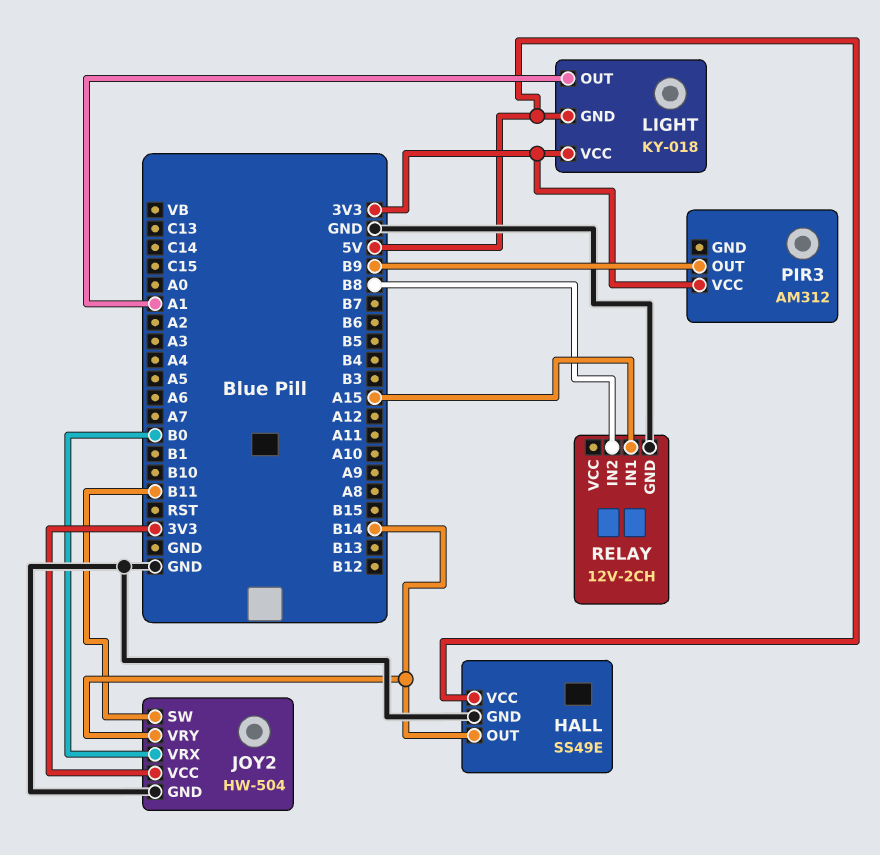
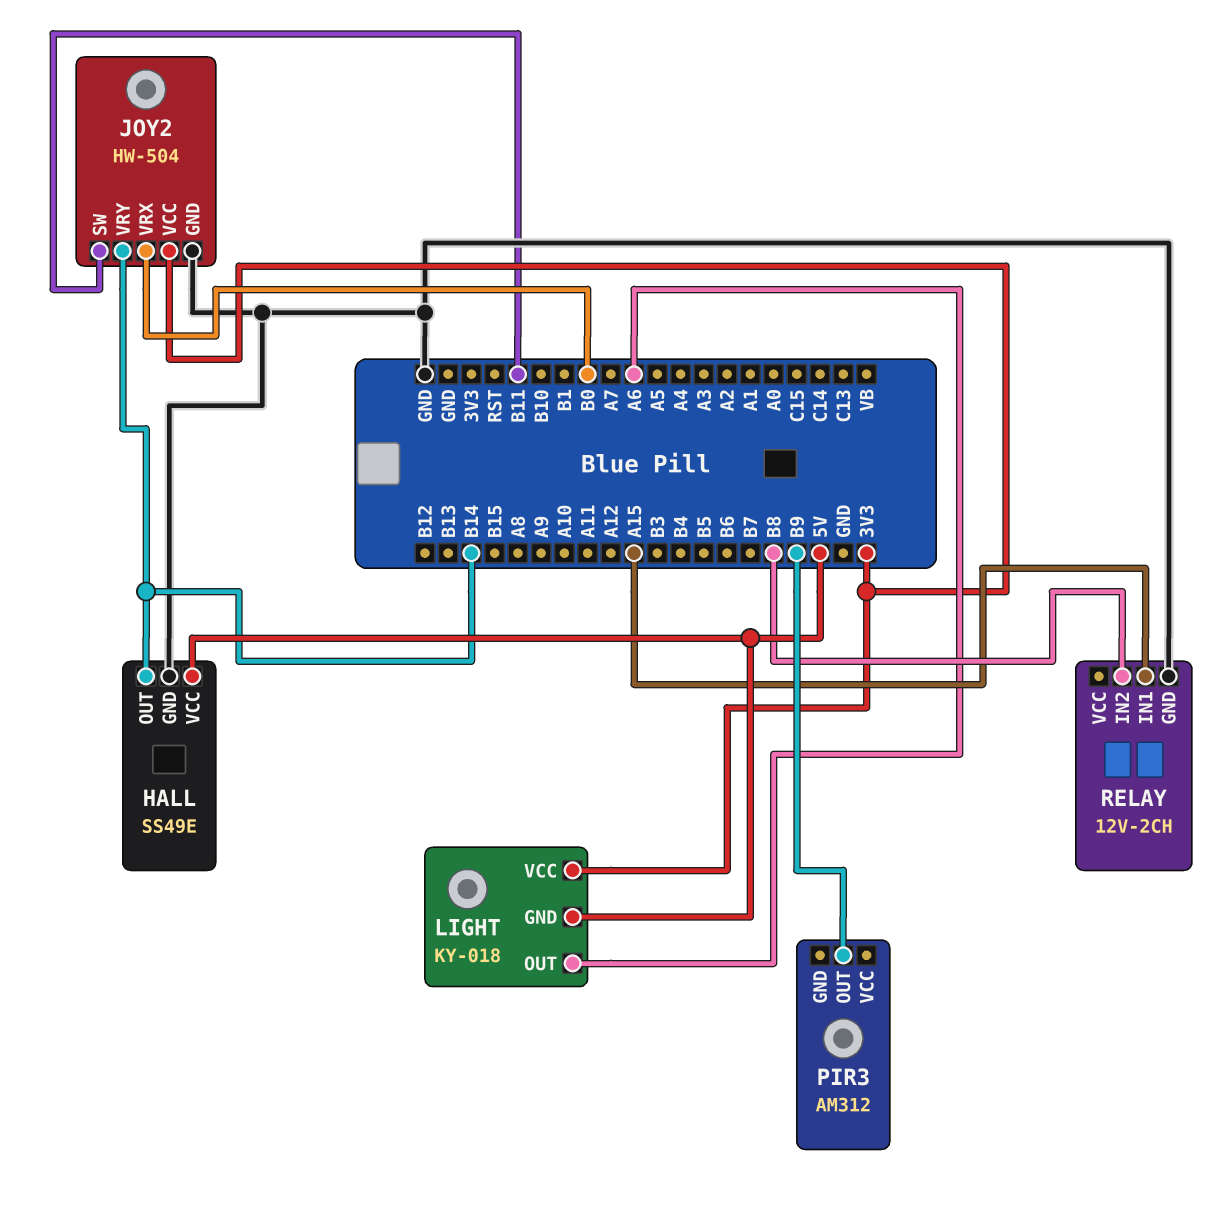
LIGHT pin OUT: A1 -> A6
PIR3 pin VCC: 3V3 -> none

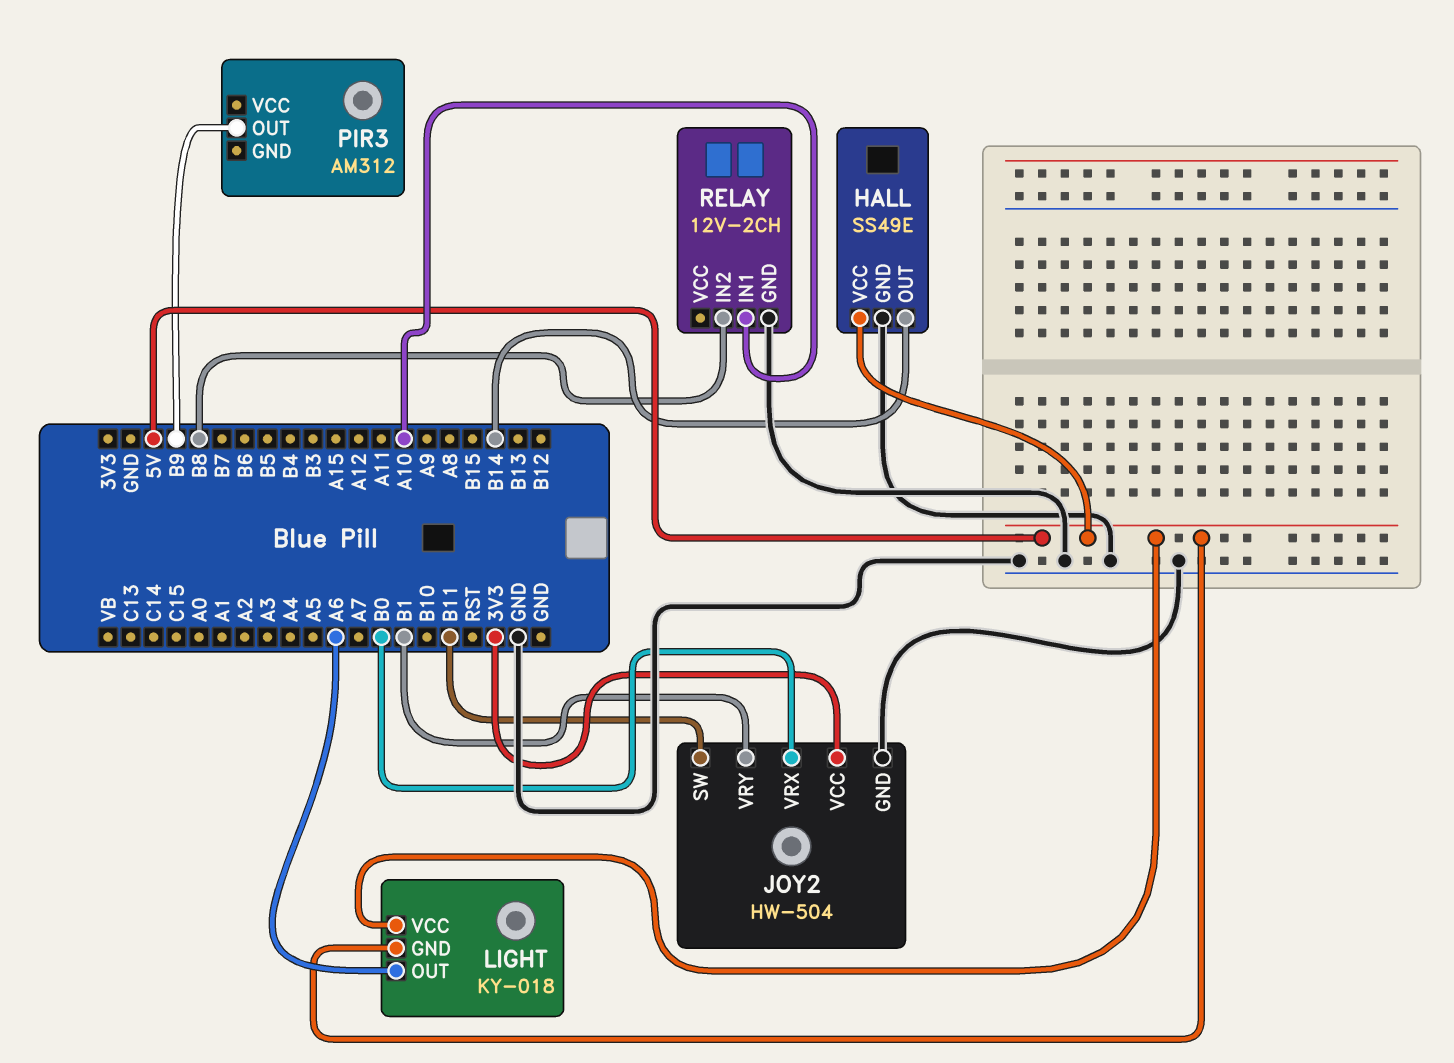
JOY2 pin VRY: B14 -> B1
LIGHT pin VCC: 3V3 -> 5V
RELAY pin IN1: A15 -> A10

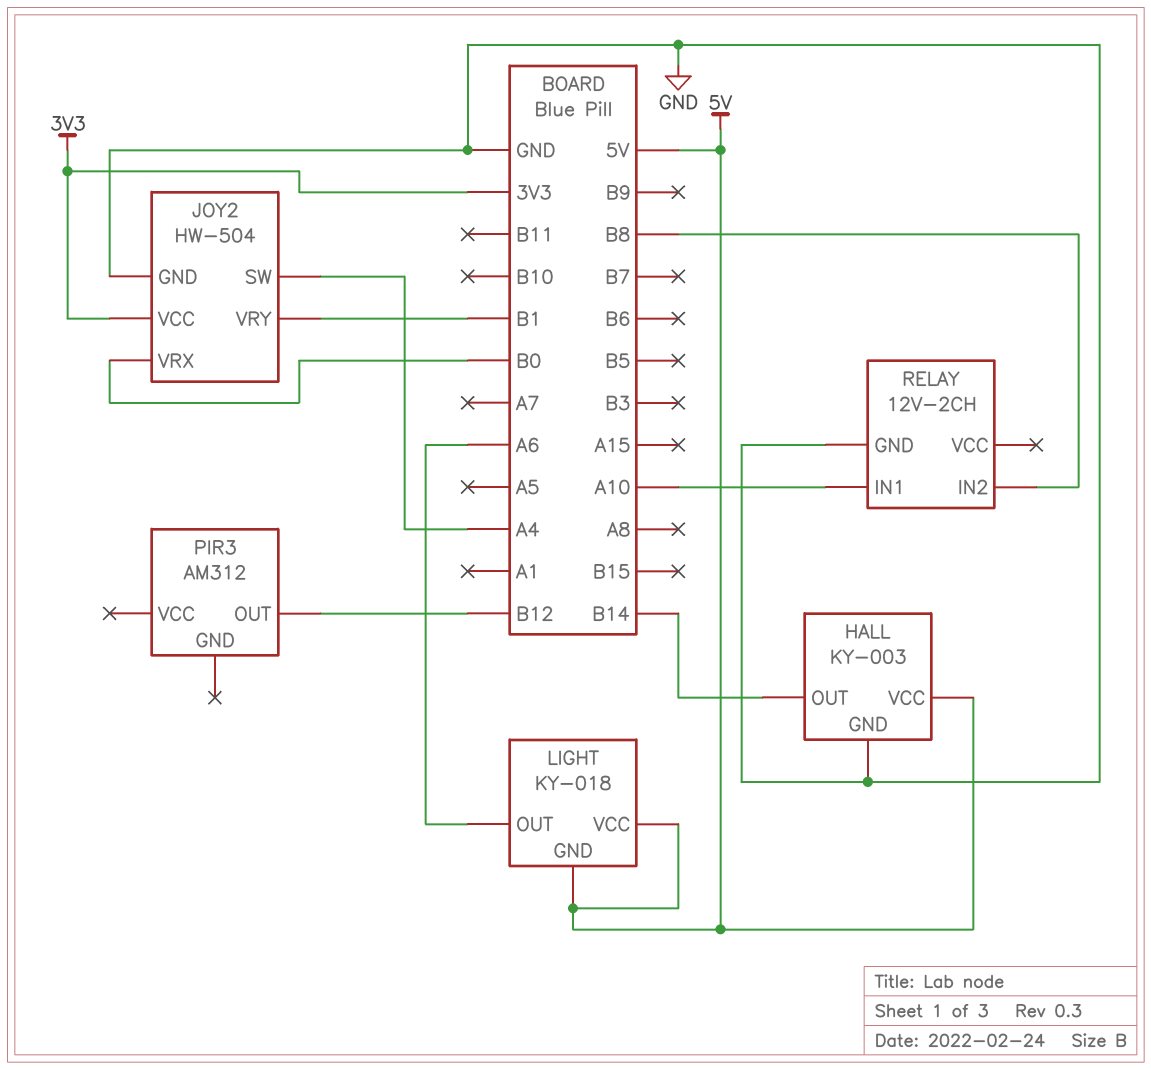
HALL: SS49E -> KY-003
JOY2 pin SW: B11 -> A4
PIR3 pin OUT: B9 -> B12

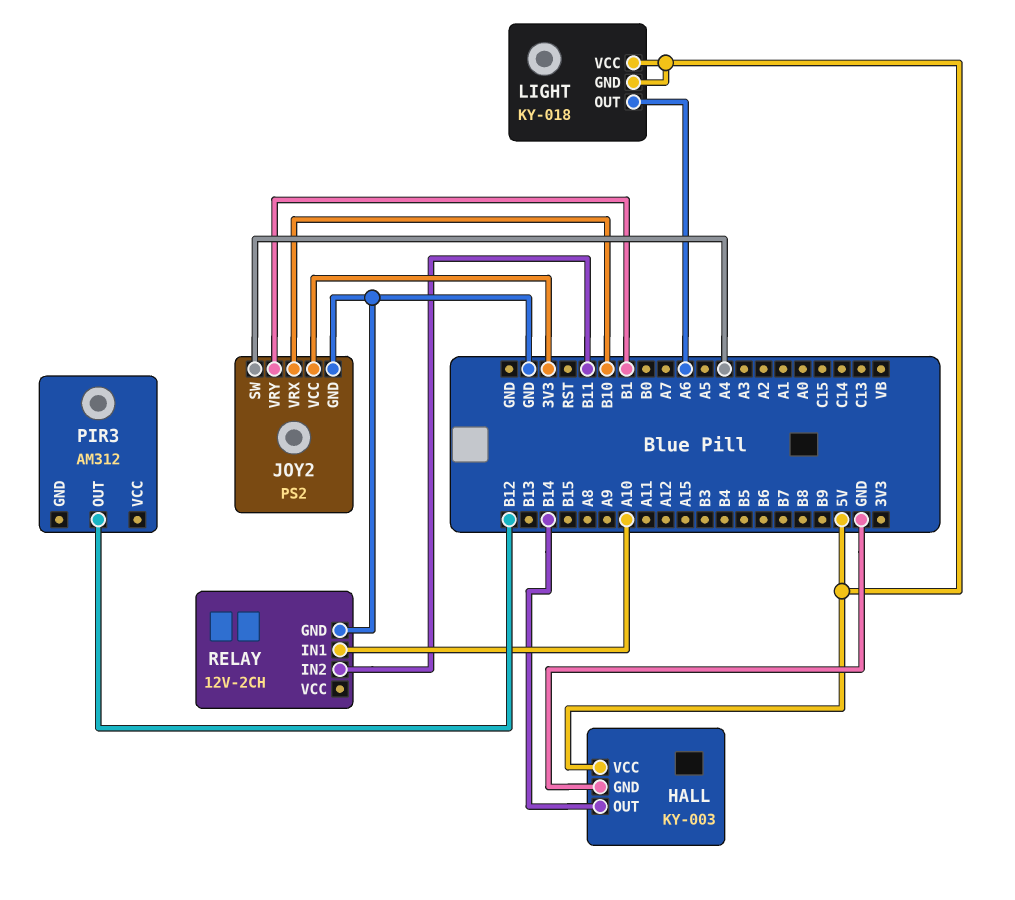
JOY2: HW-504 -> PS2
JOY2 pin VRX: B0 -> B10
RELAY pin IN2: B8 -> B11

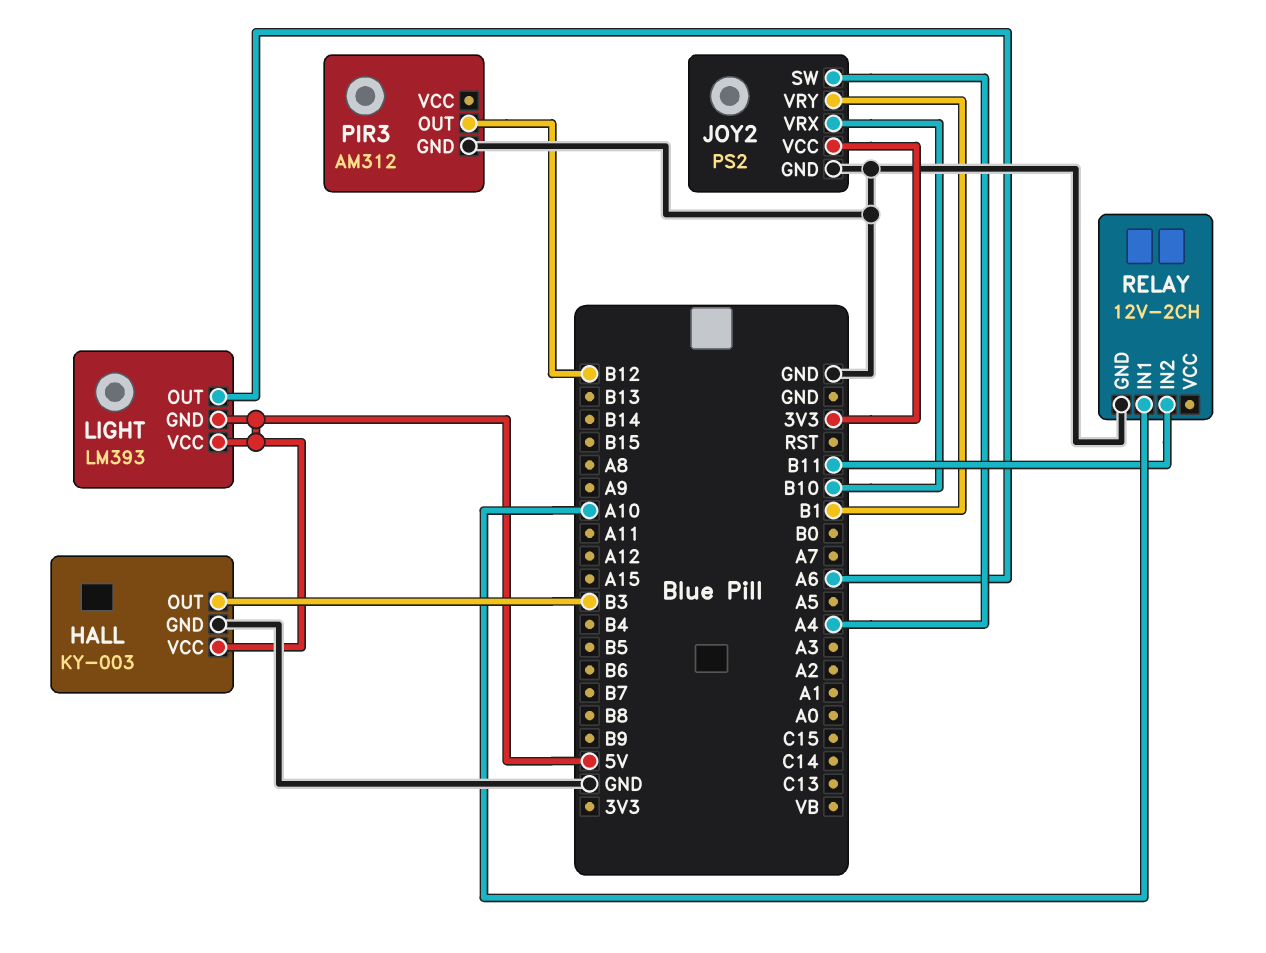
HALL pin OUT: B14 -> B3
LIGHT: KY-018 -> LM393
PIR3 pin GND: none -> GND

